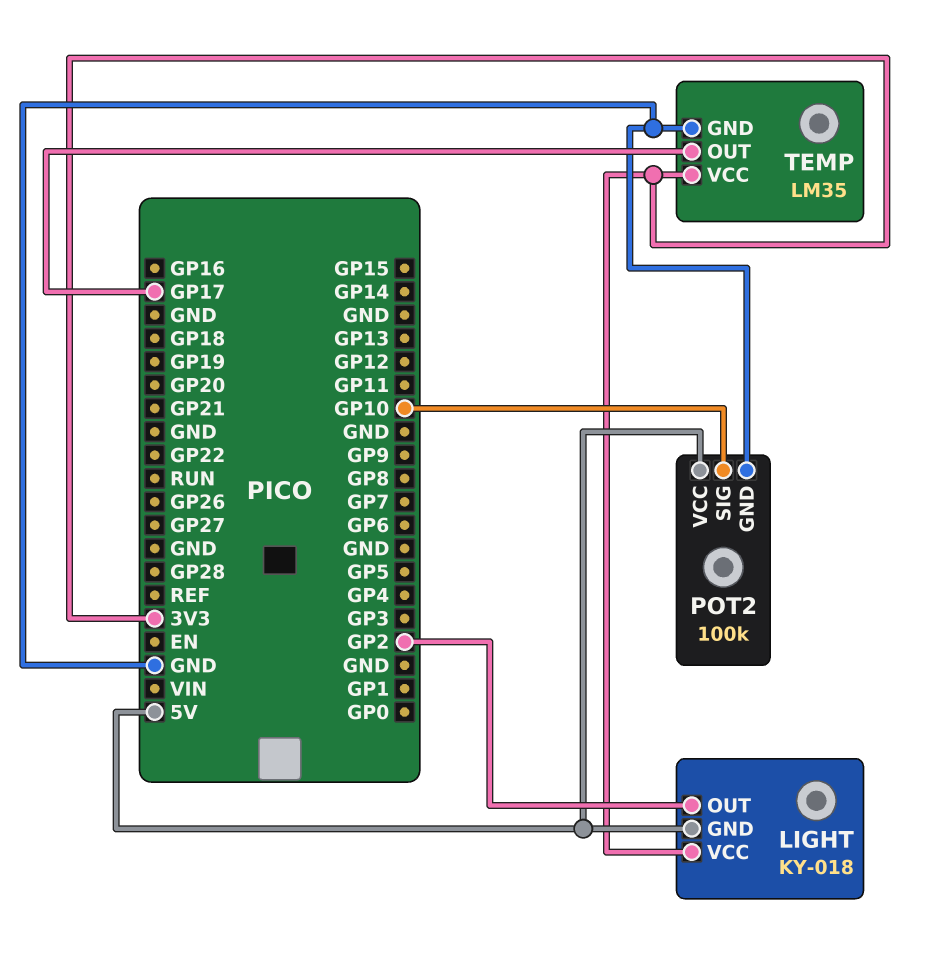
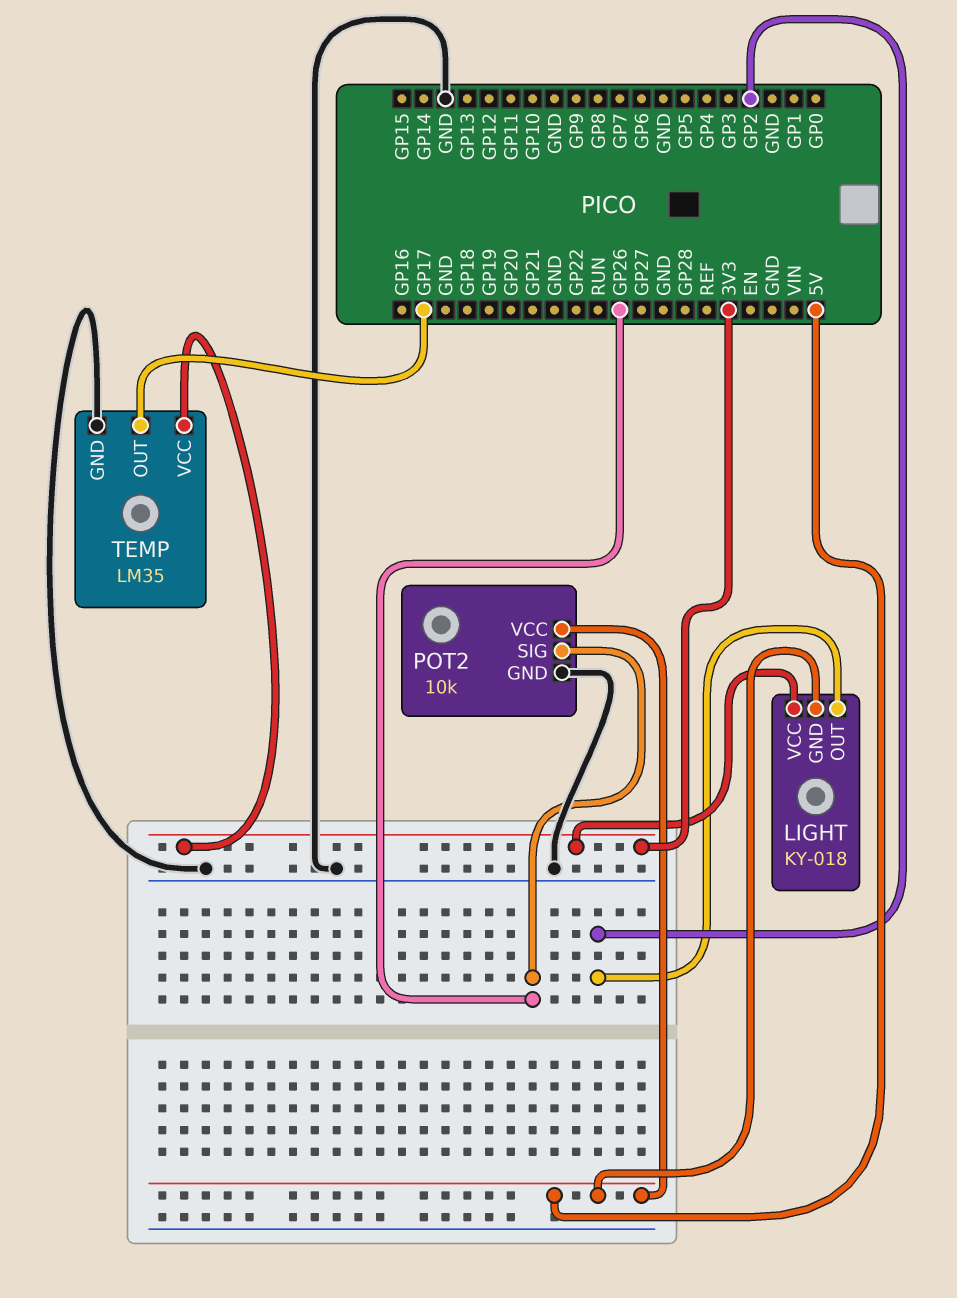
POT2: 100k -> 10k
POT2 pin SIG: GP10 -> GP26

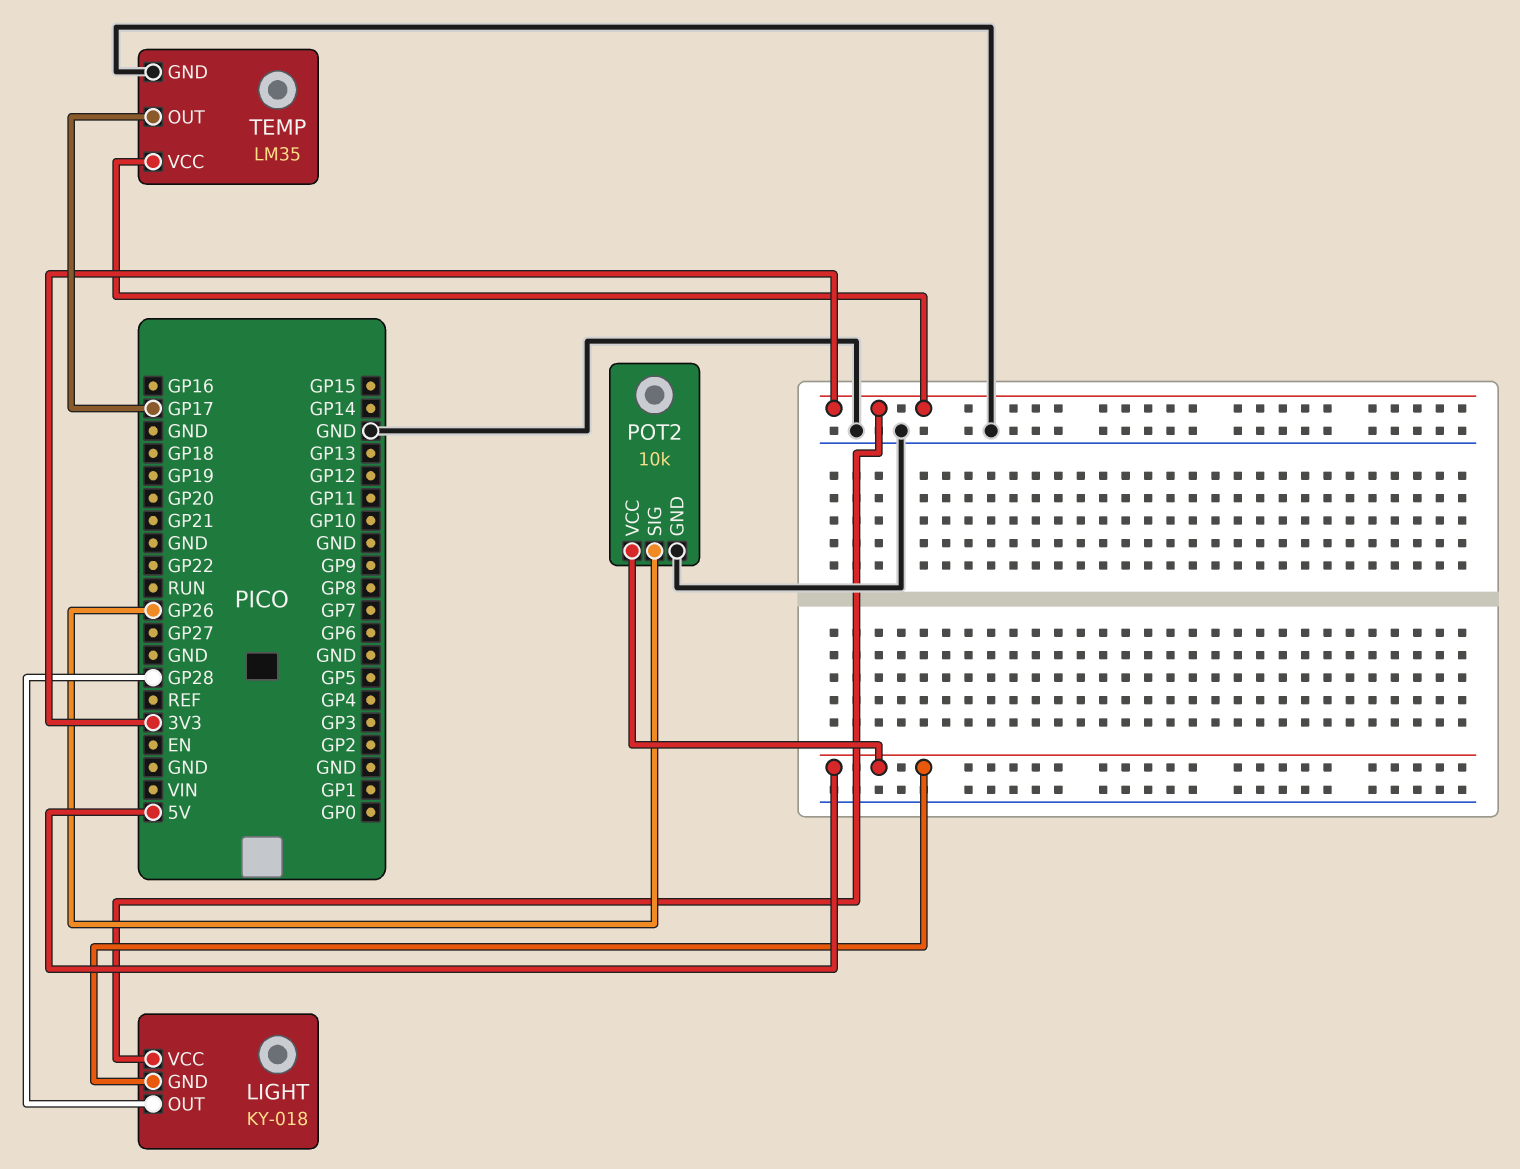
LIGHT pin OUT: GP2 -> GP28

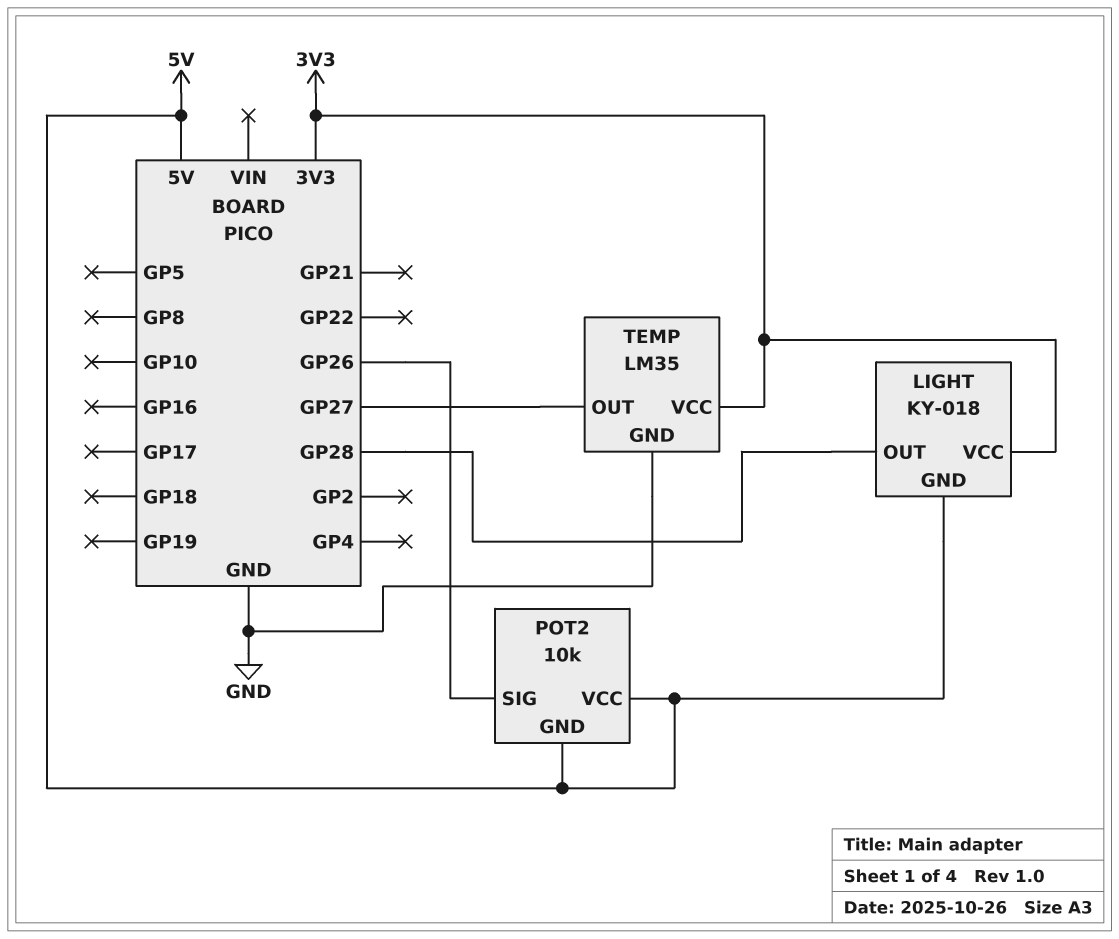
POT2 pin GND: GND -> 5V
TEMP pin OUT: GP17 -> GP27

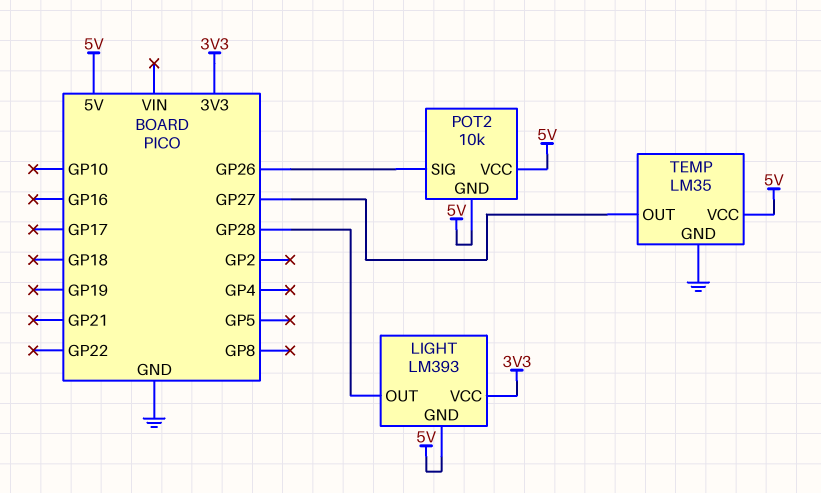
LIGHT: KY-018 -> LM393
TEMP pin VCC: 3V3 -> 5V

